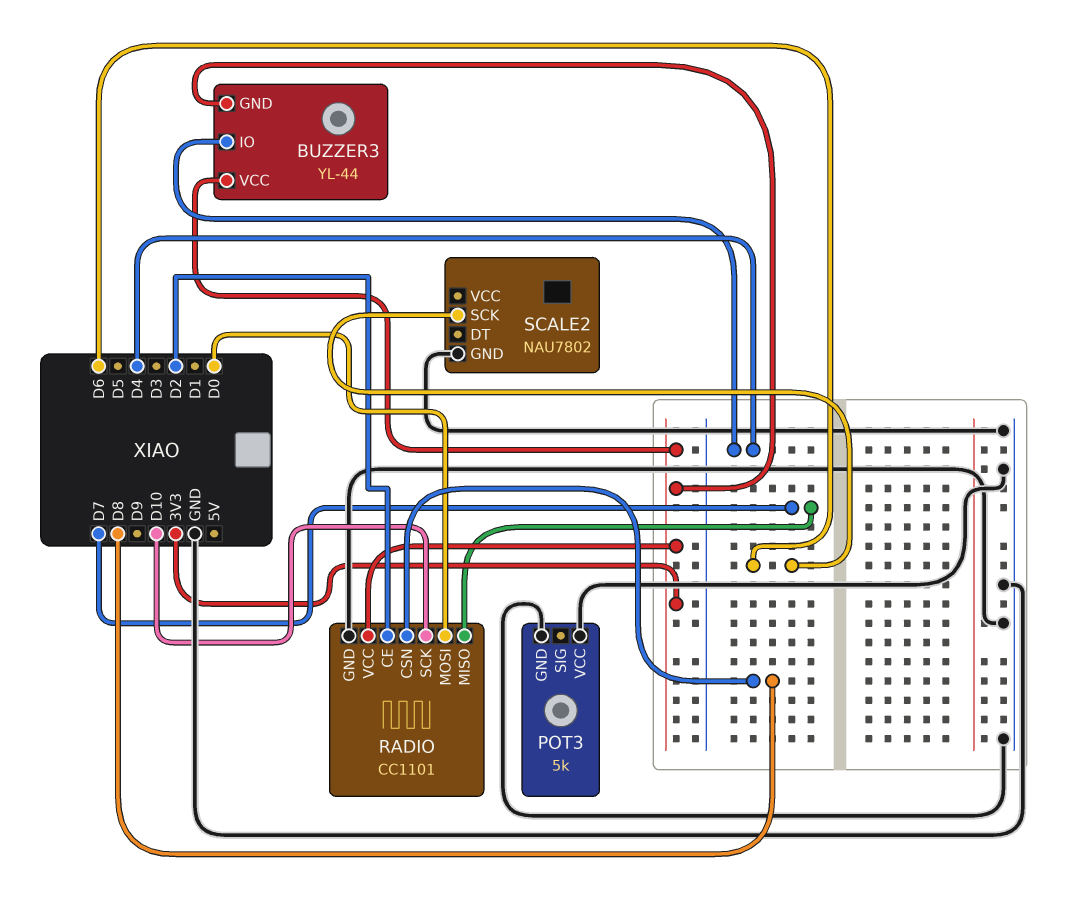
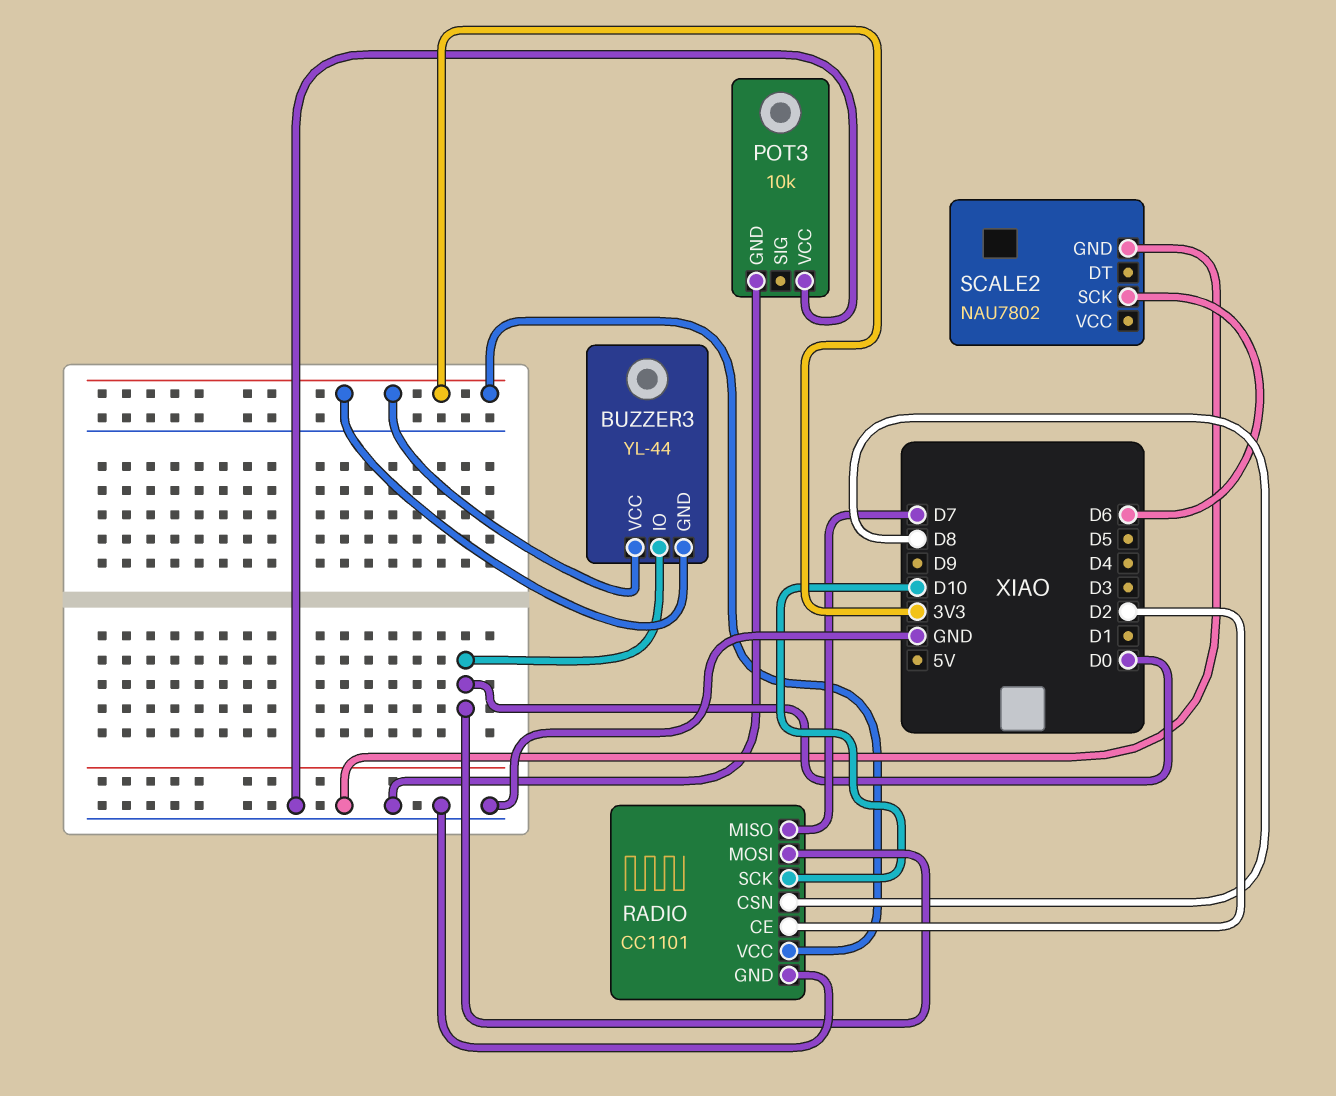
BUZZER3 pin IO: D4 -> D0
POT3: 5k -> 10k

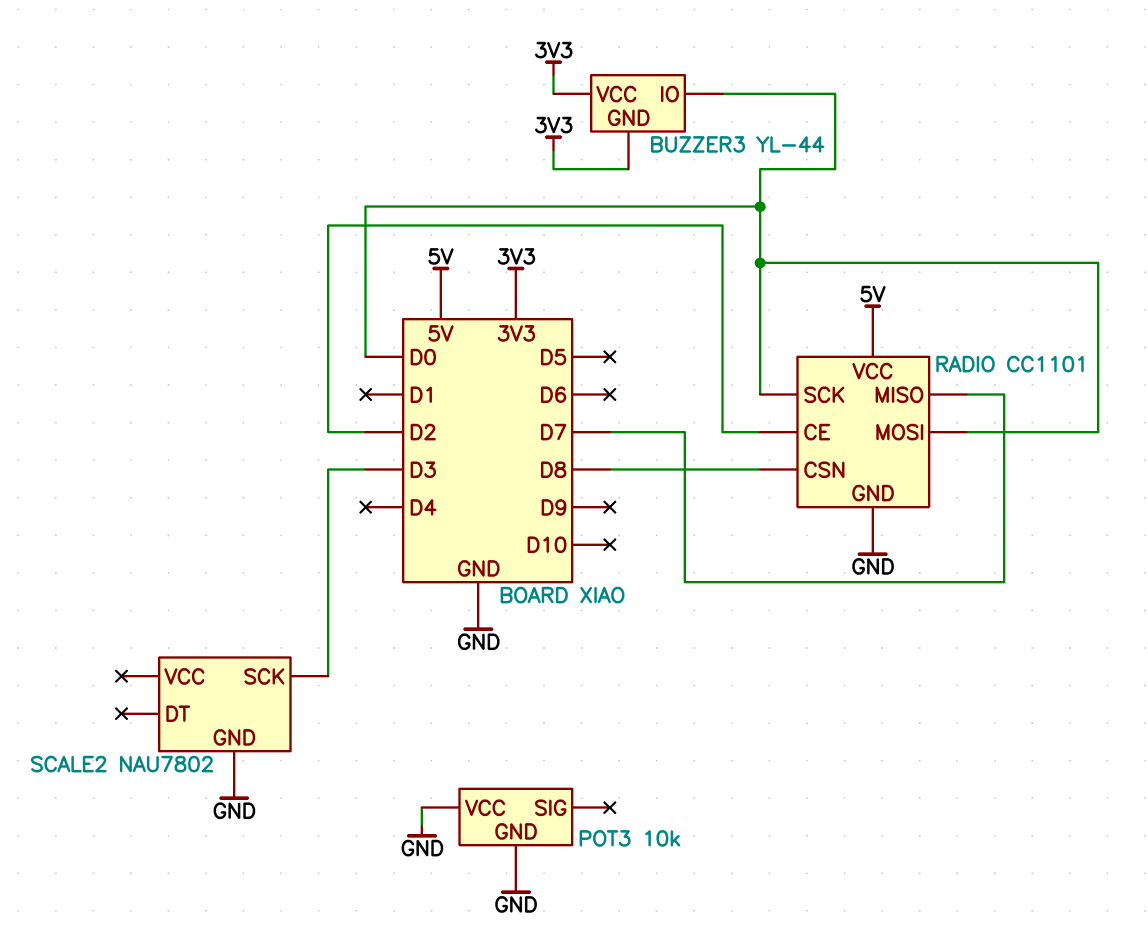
RADIO pin SCK: D10 -> D0
RADIO pin VCC: 3V3 -> 5V
SCALE2 pin SCK: D6 -> D3

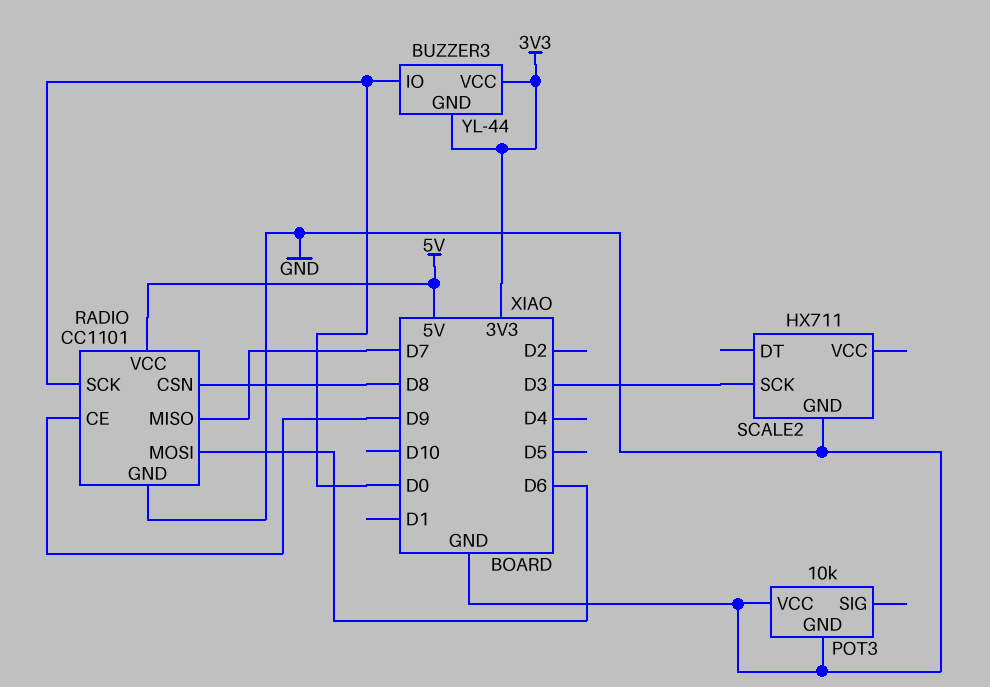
RADIO pin CE: D2 -> D9
RADIO pin MOSI: D0 -> D6
SCALE2: NAU7802 -> HX711

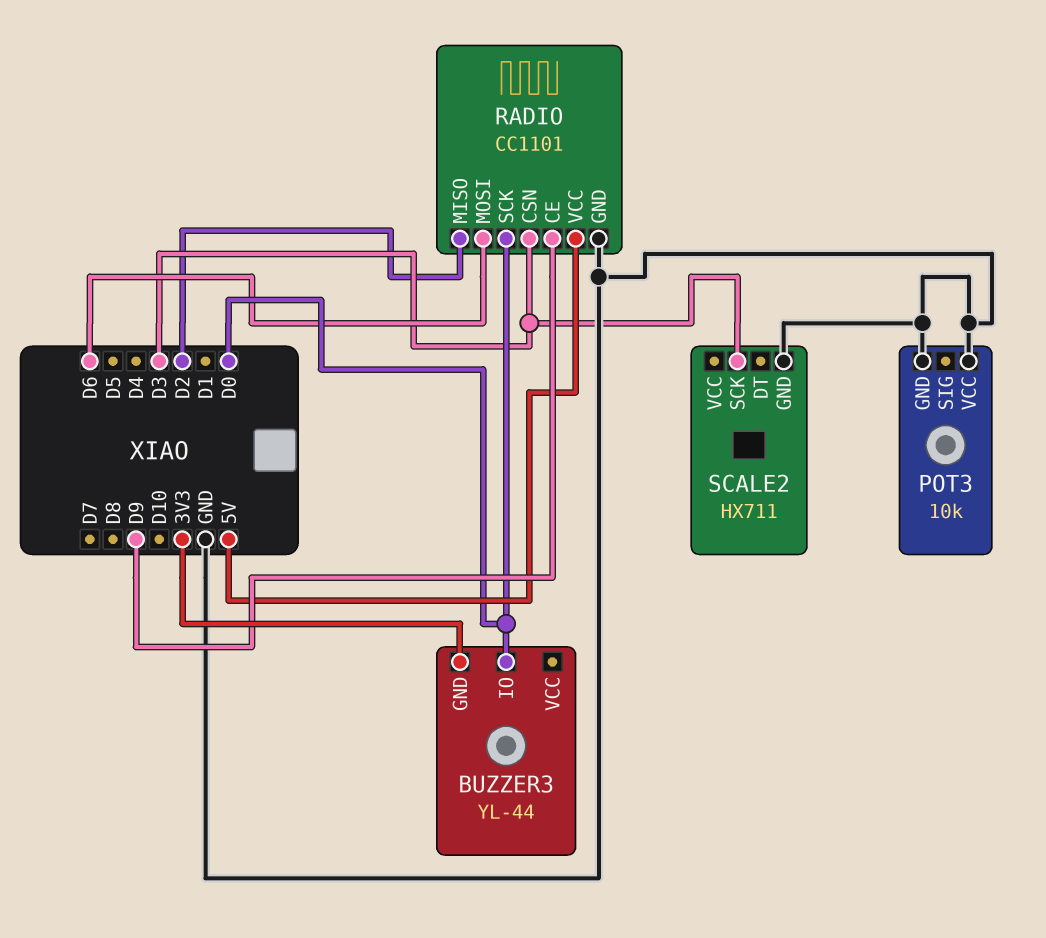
BUZZER3 pin VCC: 3V3 -> none
RADIO pin CSN: D8 -> D3
RADIO pin MISO: D7 -> D2

